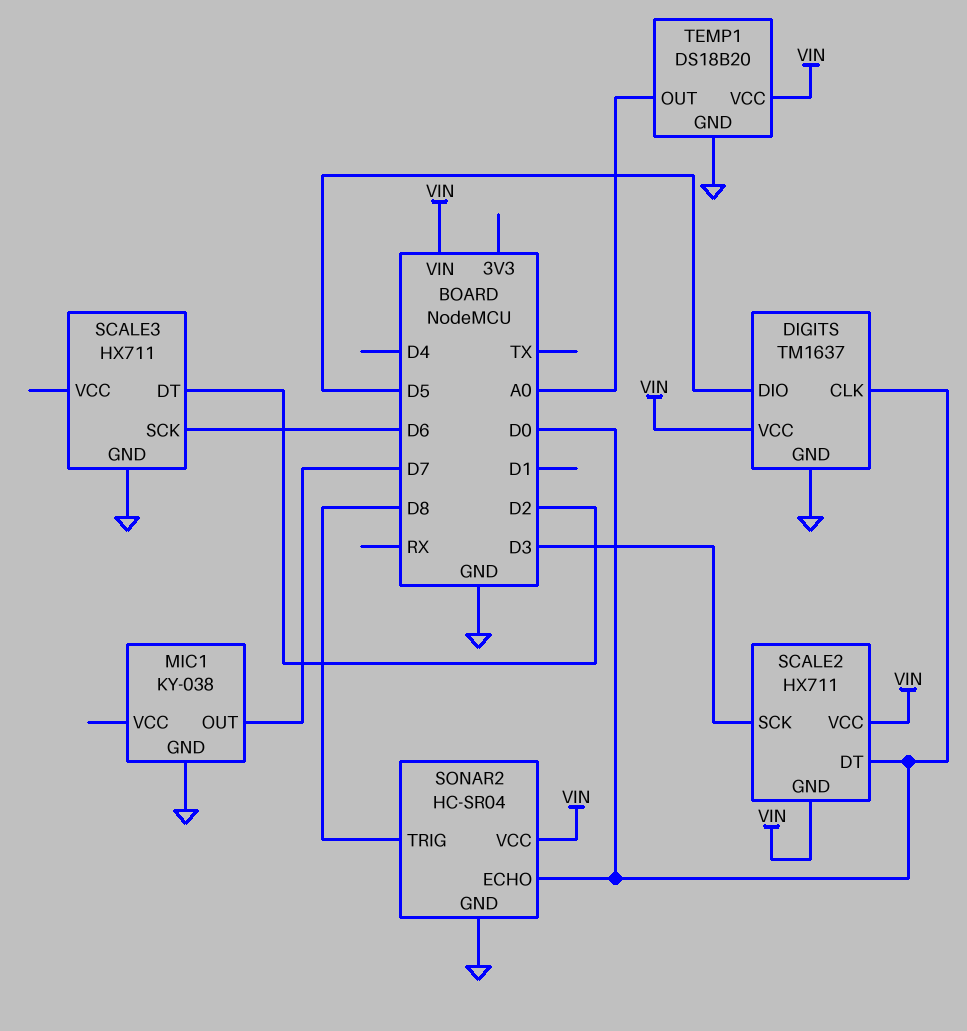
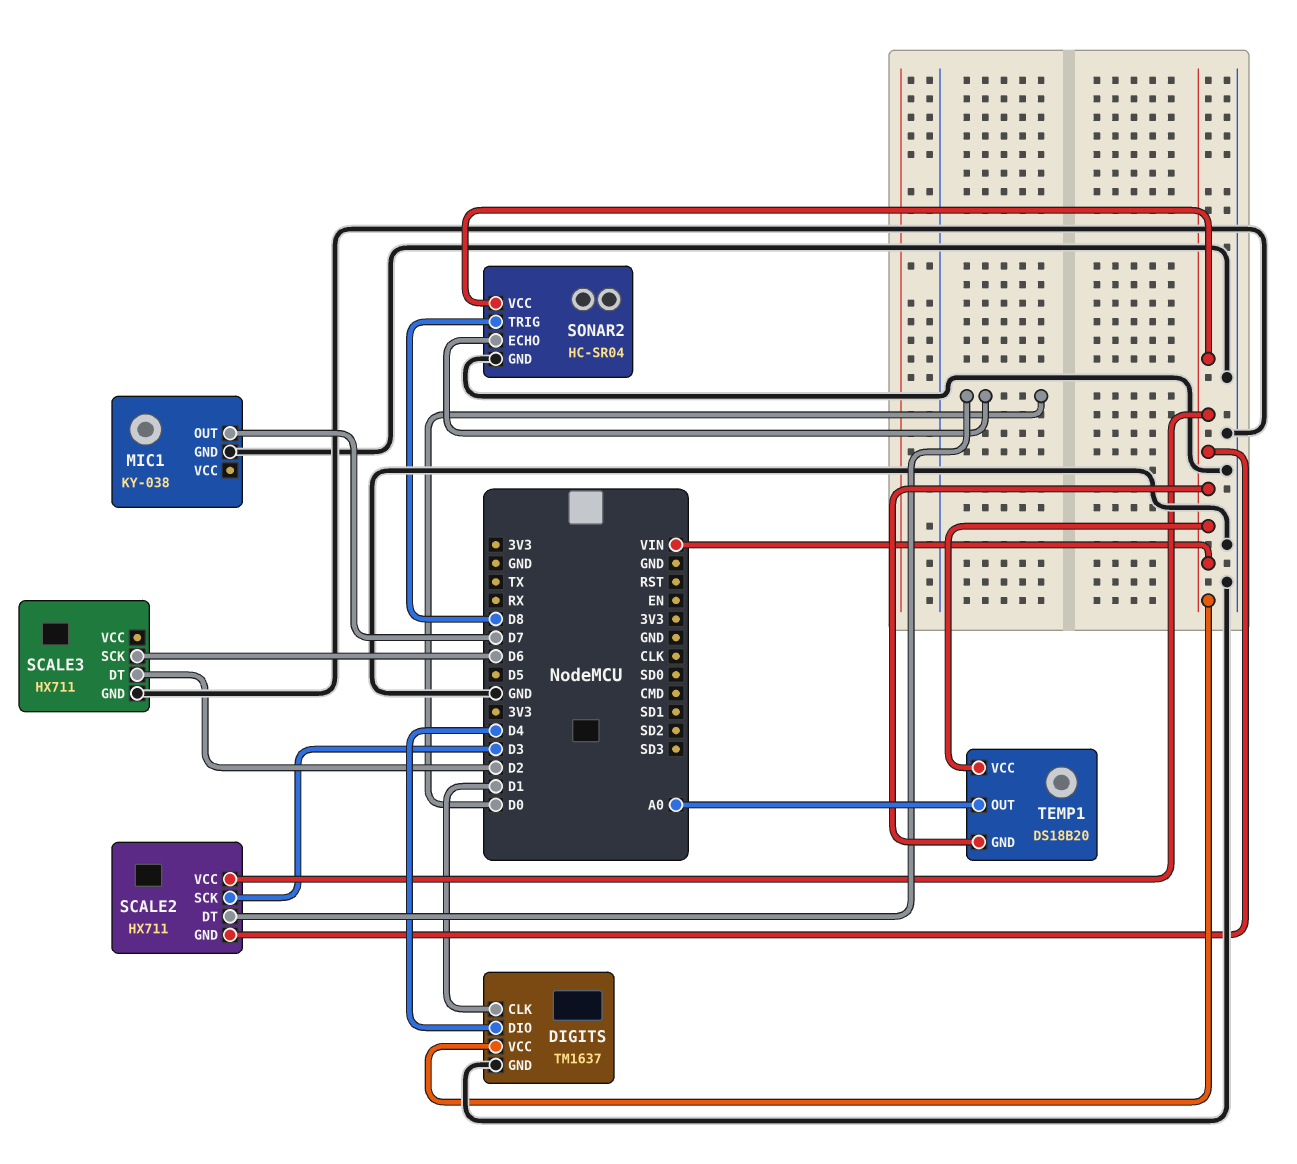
DIGITS pin CLK: D0 -> D1
DIGITS pin DIO: D5 -> D4
TEMP1 pin GND: GND -> VIN

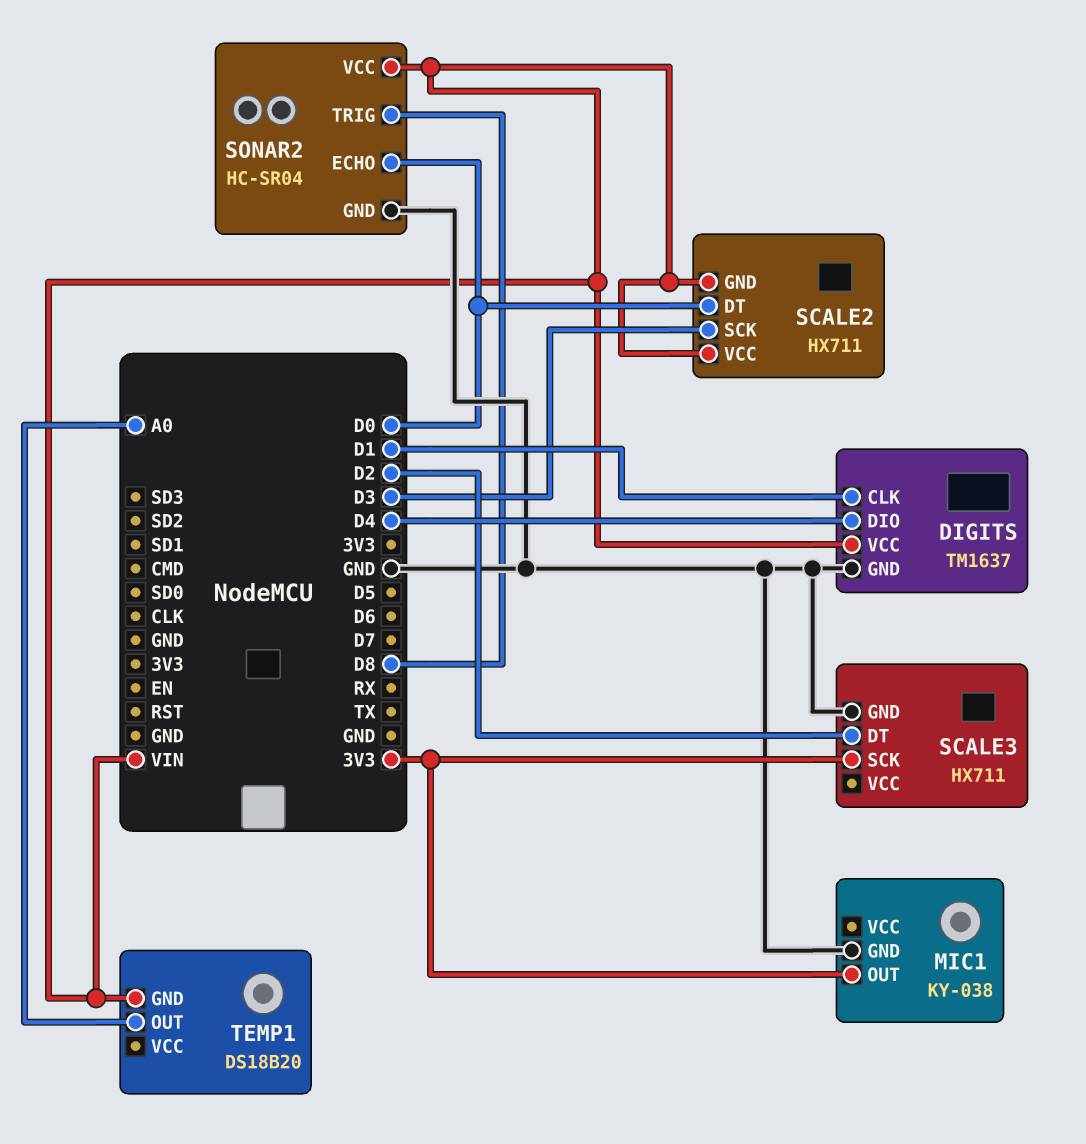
MIC1 pin OUT: D7 -> 3V3
SCALE3 pin SCK: D6 -> 3V3
TEMP1 pin VCC: VIN -> none

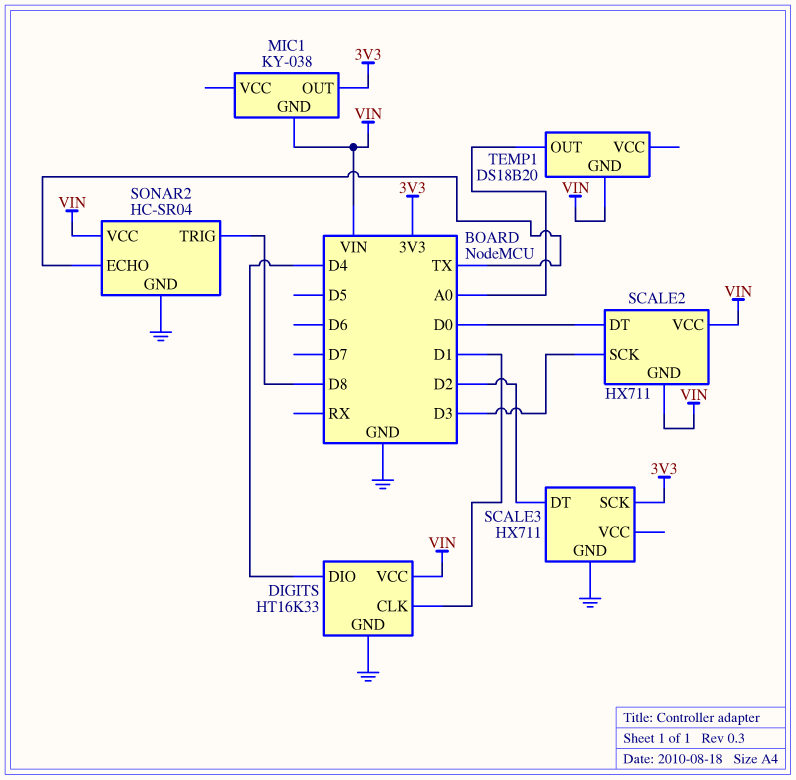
DIGITS: TM1637 -> HT16K33
MIC1 pin GND: GND -> VIN
SONAR2 pin ECHO: D0 -> TX

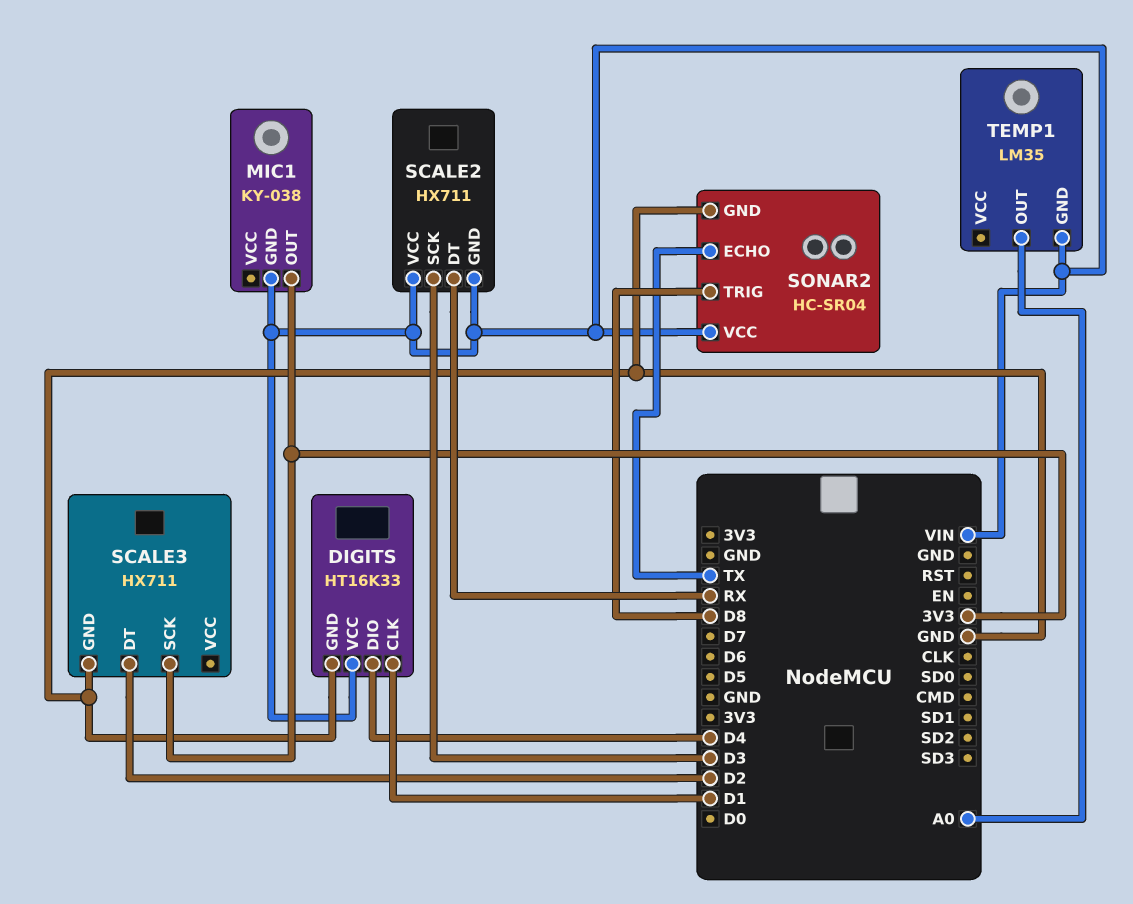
SCALE2 pin DT: D0 -> RX
TEMP1: DS18B20 -> LM35

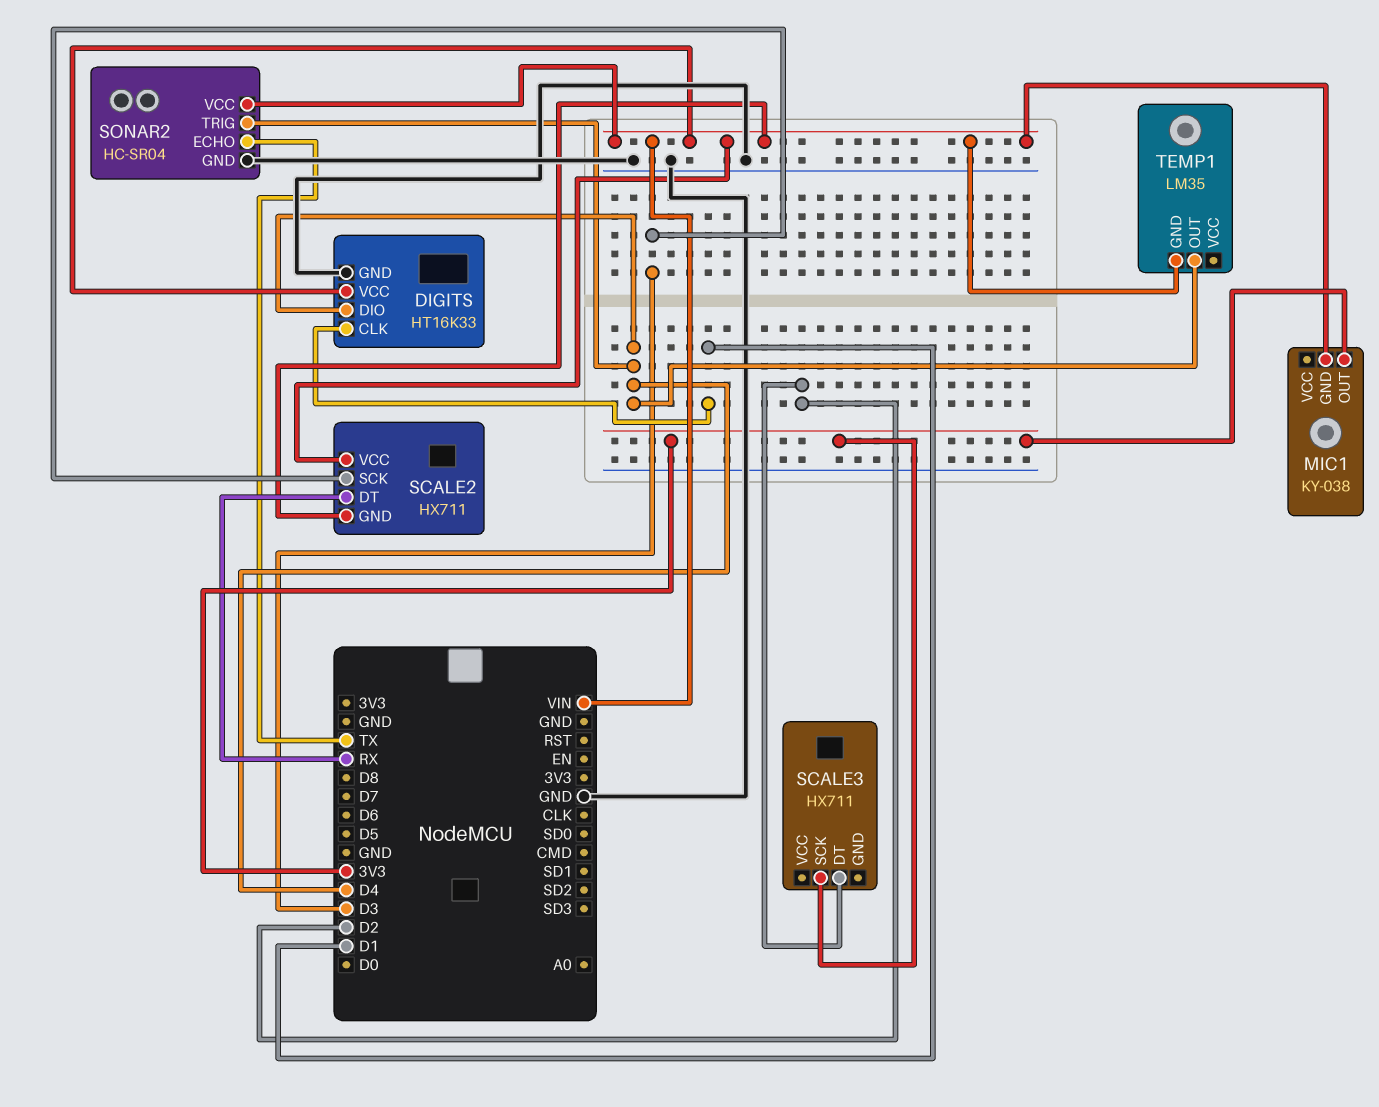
SCALE3 pin GND: GND -> none
SONAR2 pin TRIG: D8 -> D4
TEMP1 pin OUT: A0 -> D4

